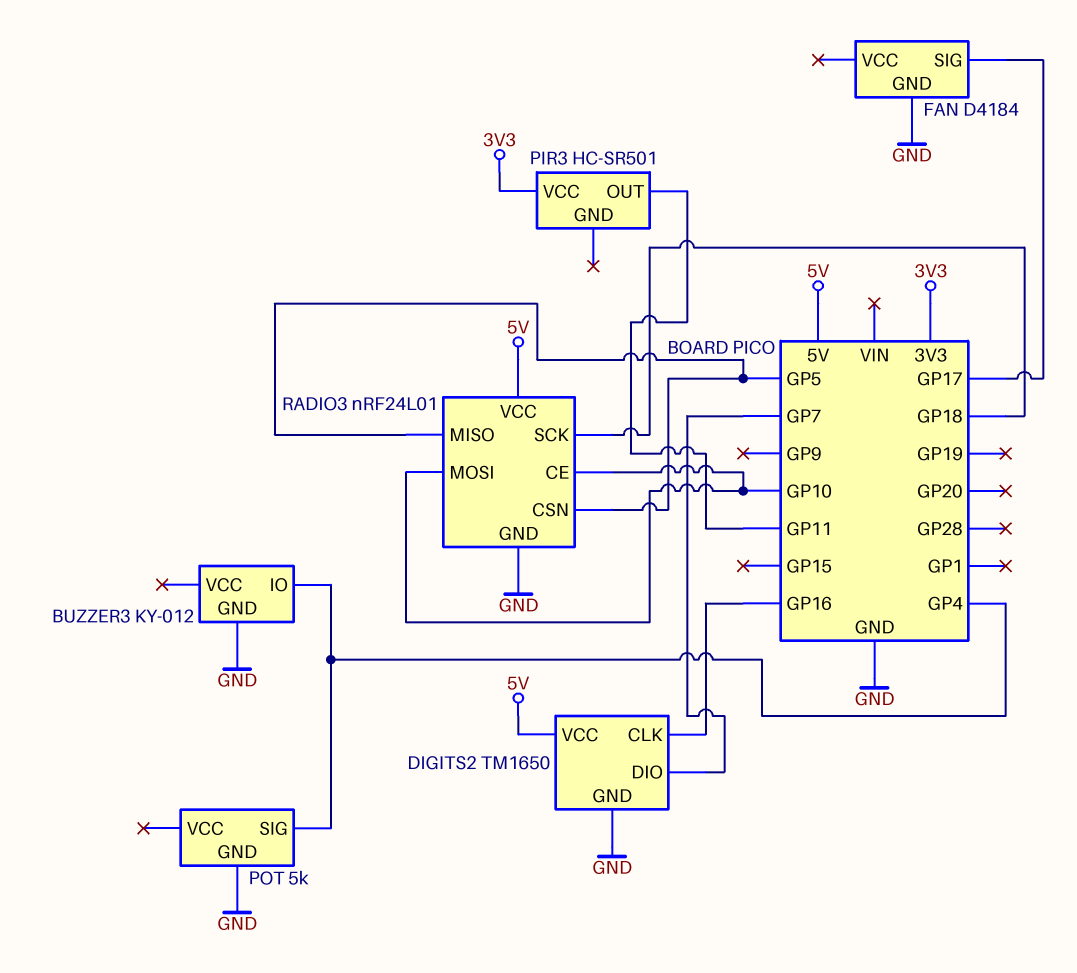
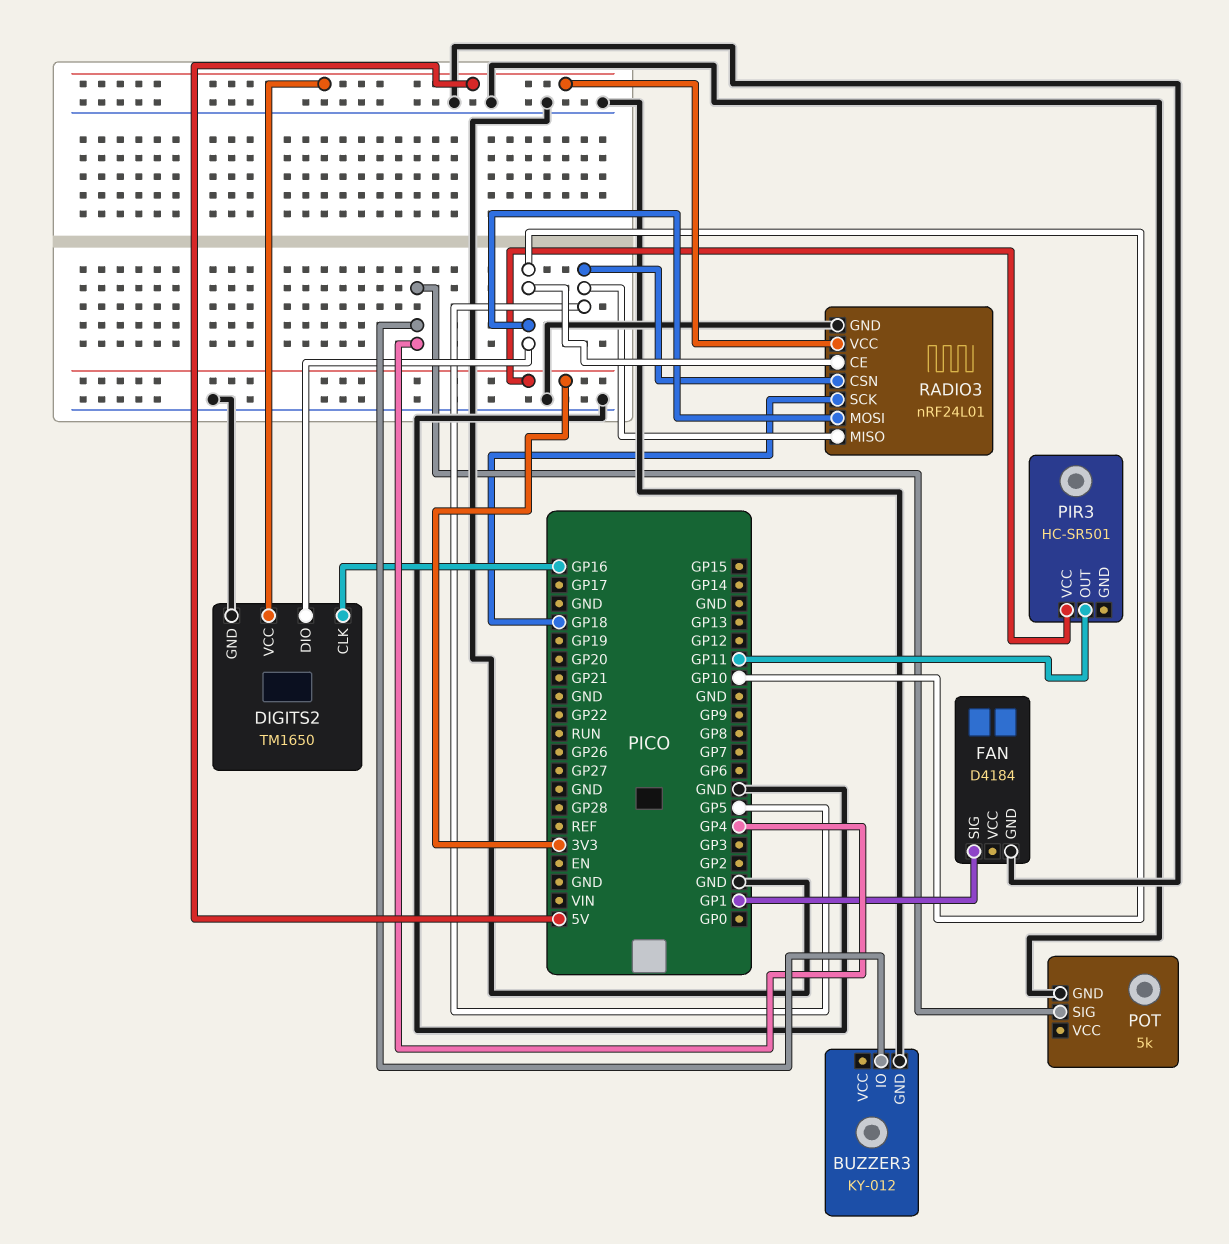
DIGITS2 pin DIO: GP7 -> GP10
FAN pin SIG: GP17 -> GP1

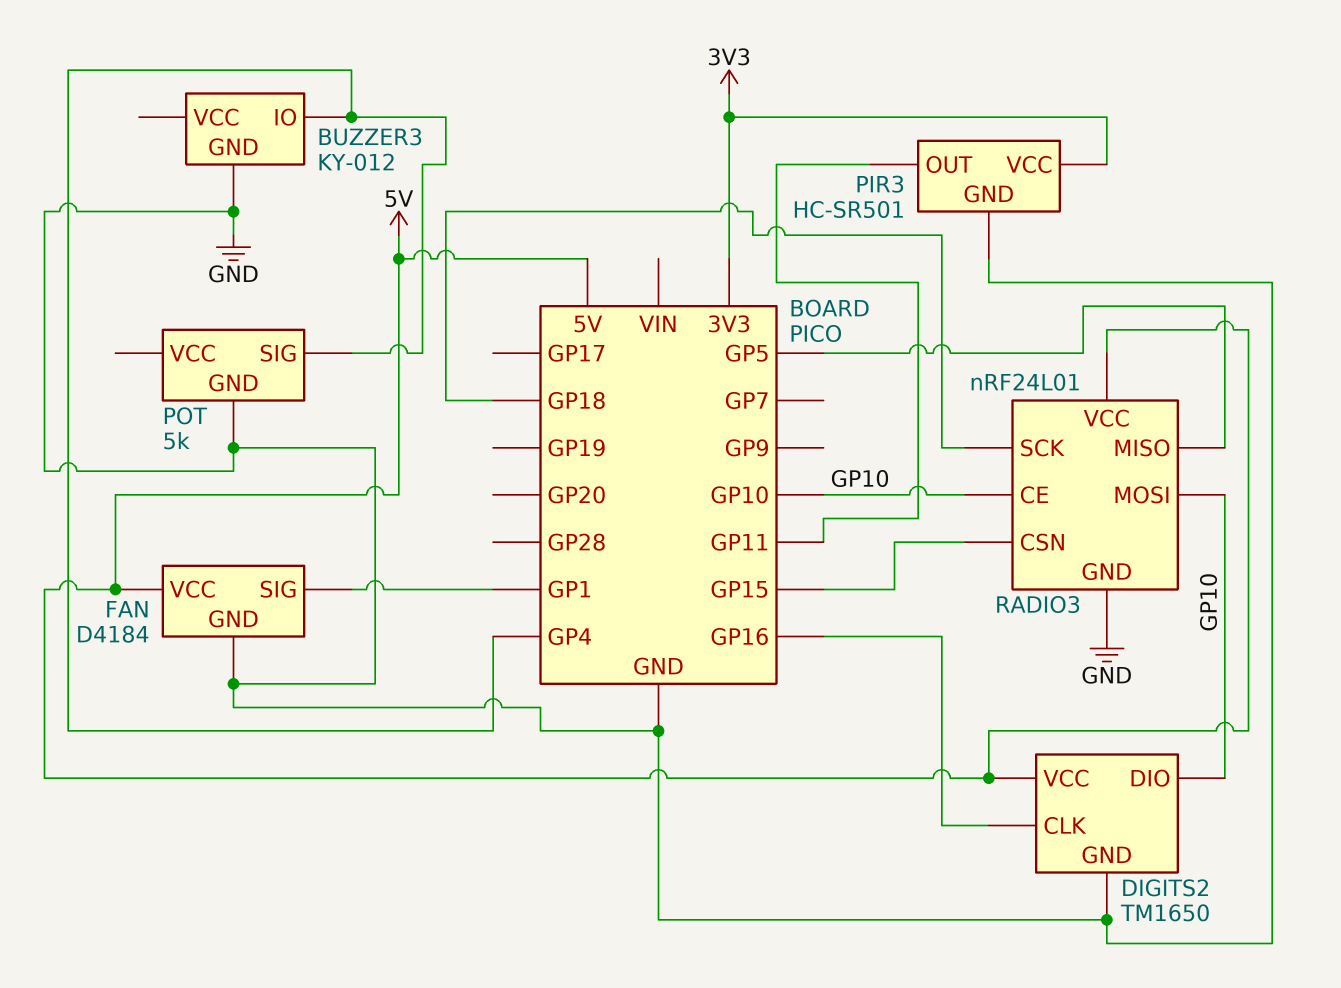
FAN pin VCC: none -> 5V
PIR3 pin GND: none -> GND
RADIO3 pin CSN: GP5 -> GP15

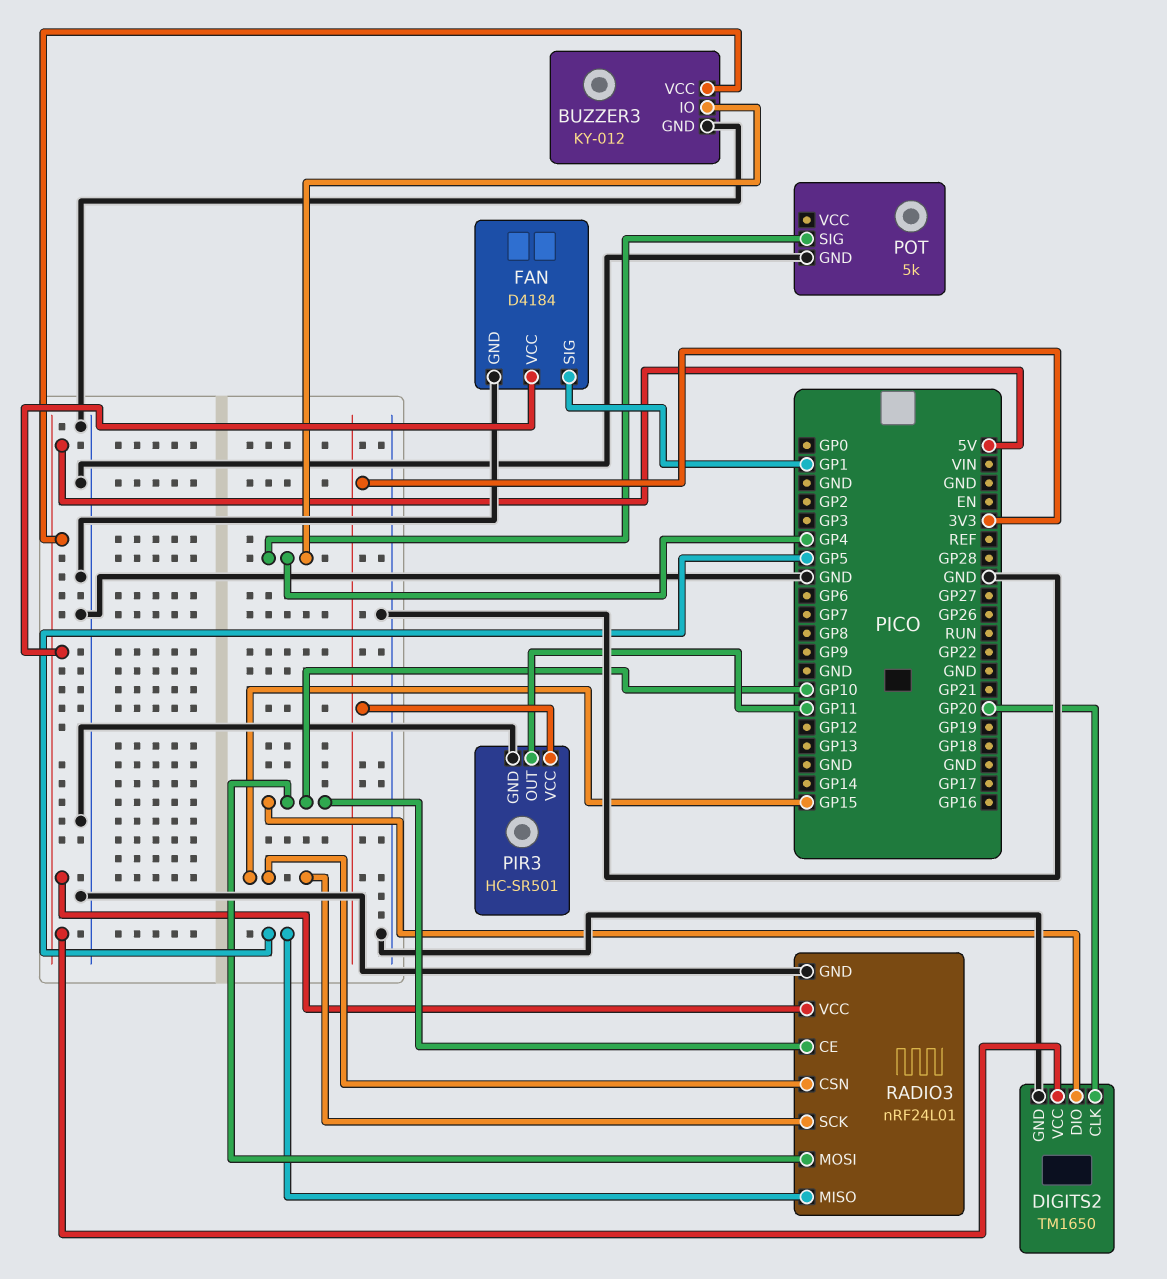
BUZZER3 pin VCC: none -> 5V
DIGITS2 pin CLK: GP16 -> GP20
RADIO3 pin SCK: GP18 -> GP15

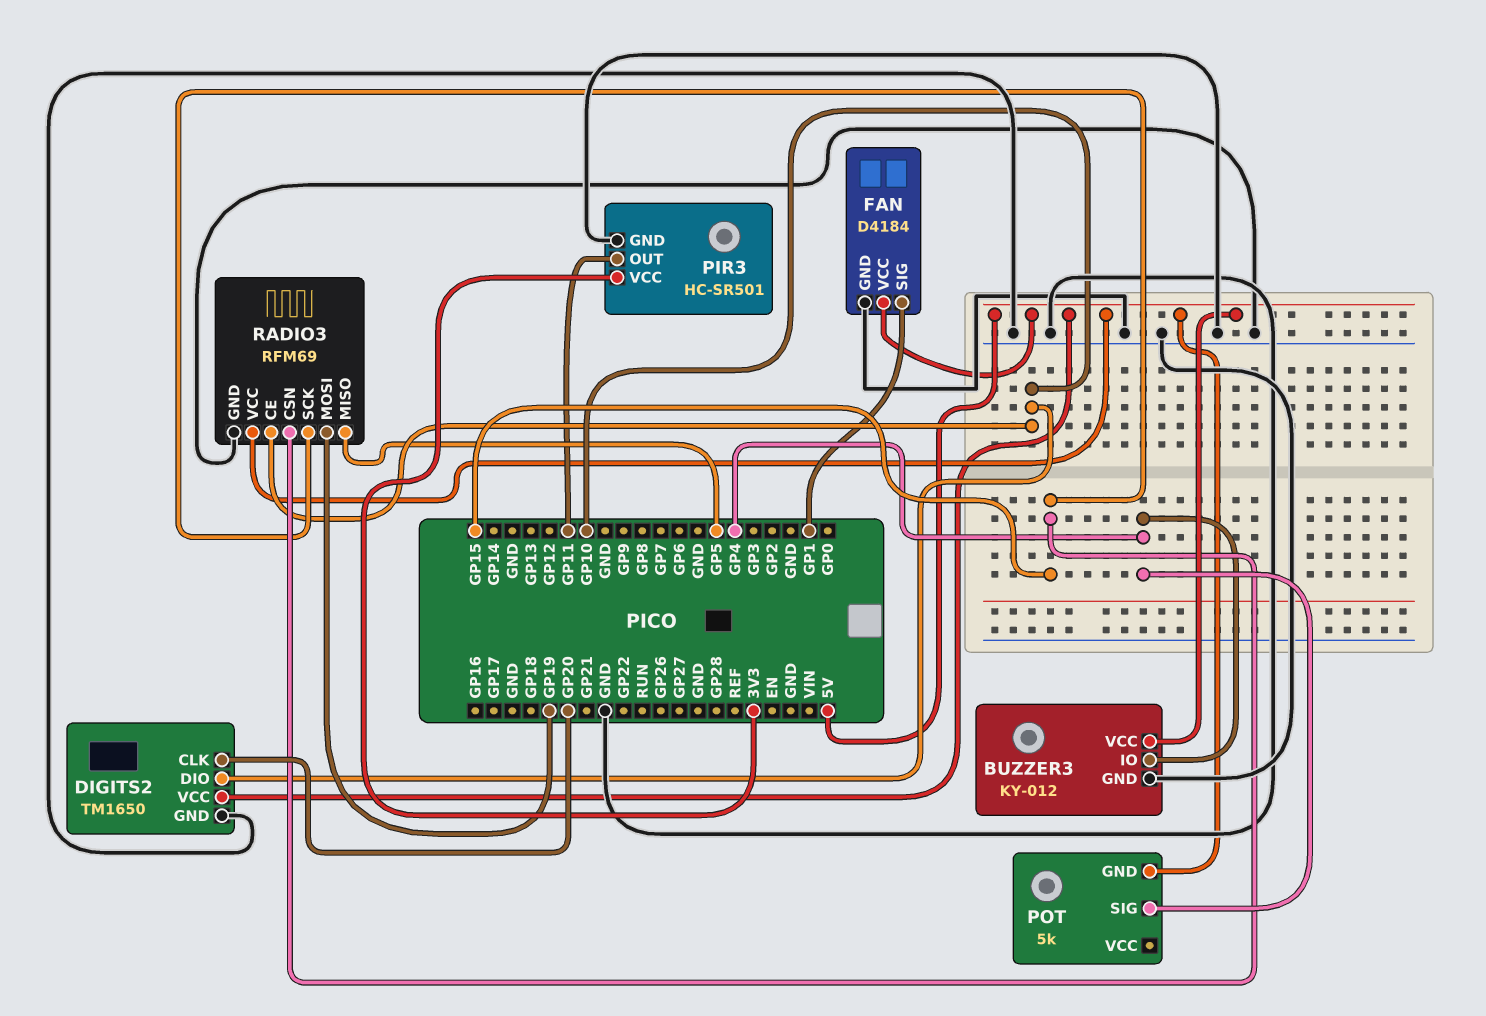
POT pin GND: GND -> 5V
RADIO3: nRF24L01 -> RFM69
RADIO3 pin MOSI: GP10 -> GP19

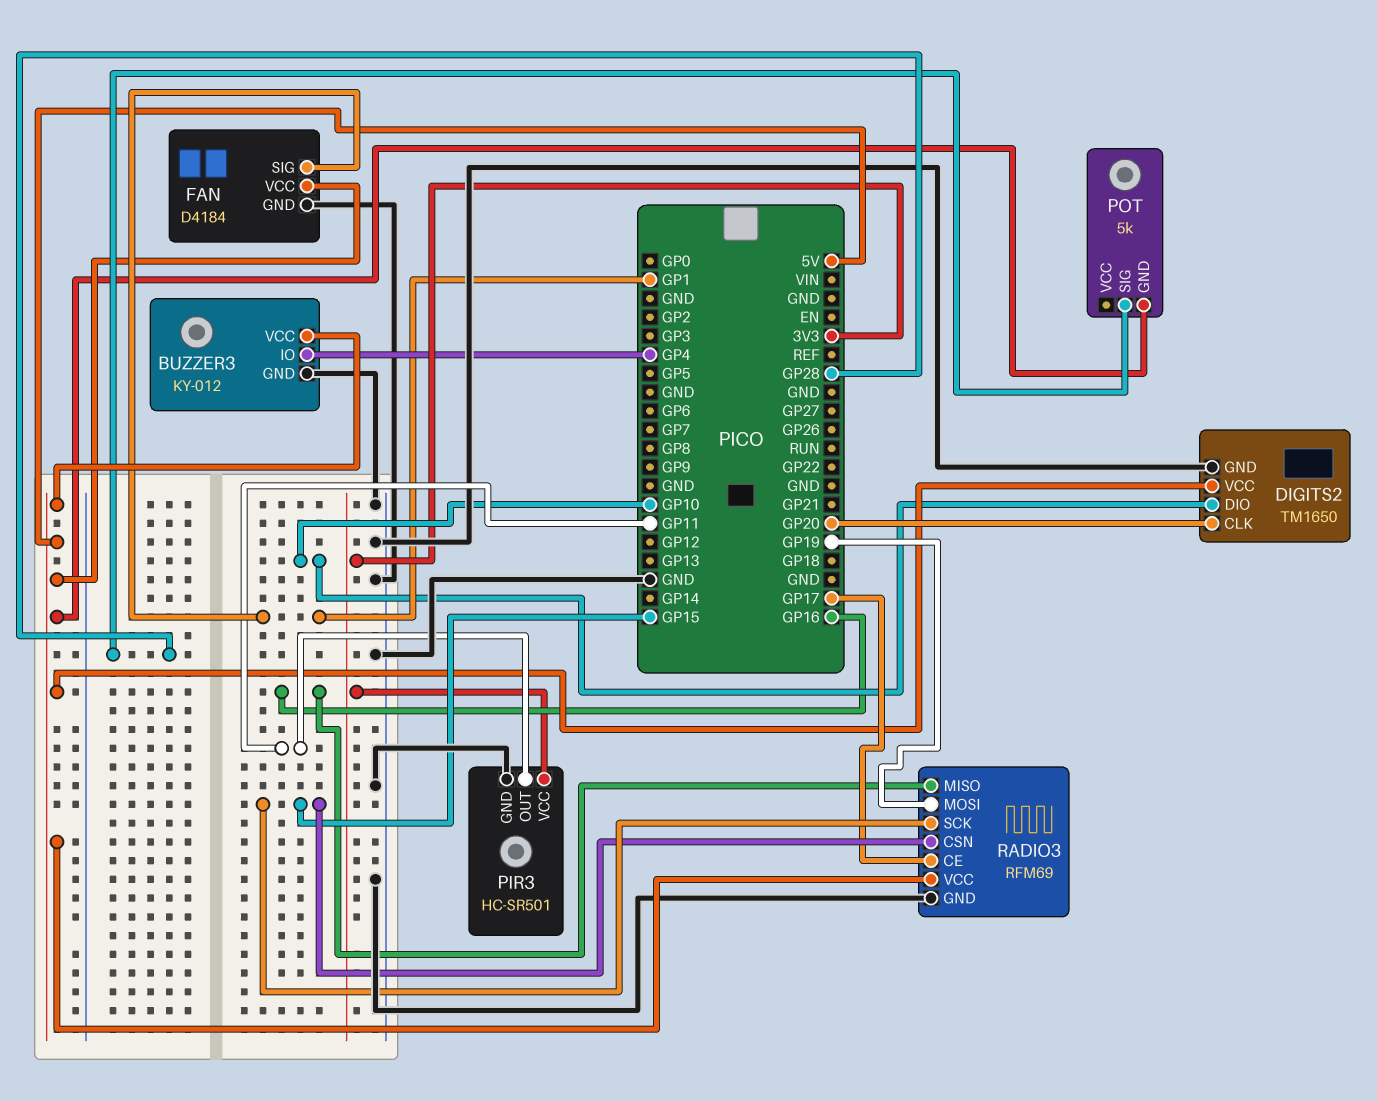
POT pin SIG: GP4 -> GP28
RADIO3 pin CE: GP10 -> GP17
RADIO3 pin MISO: GP5 -> GP16

